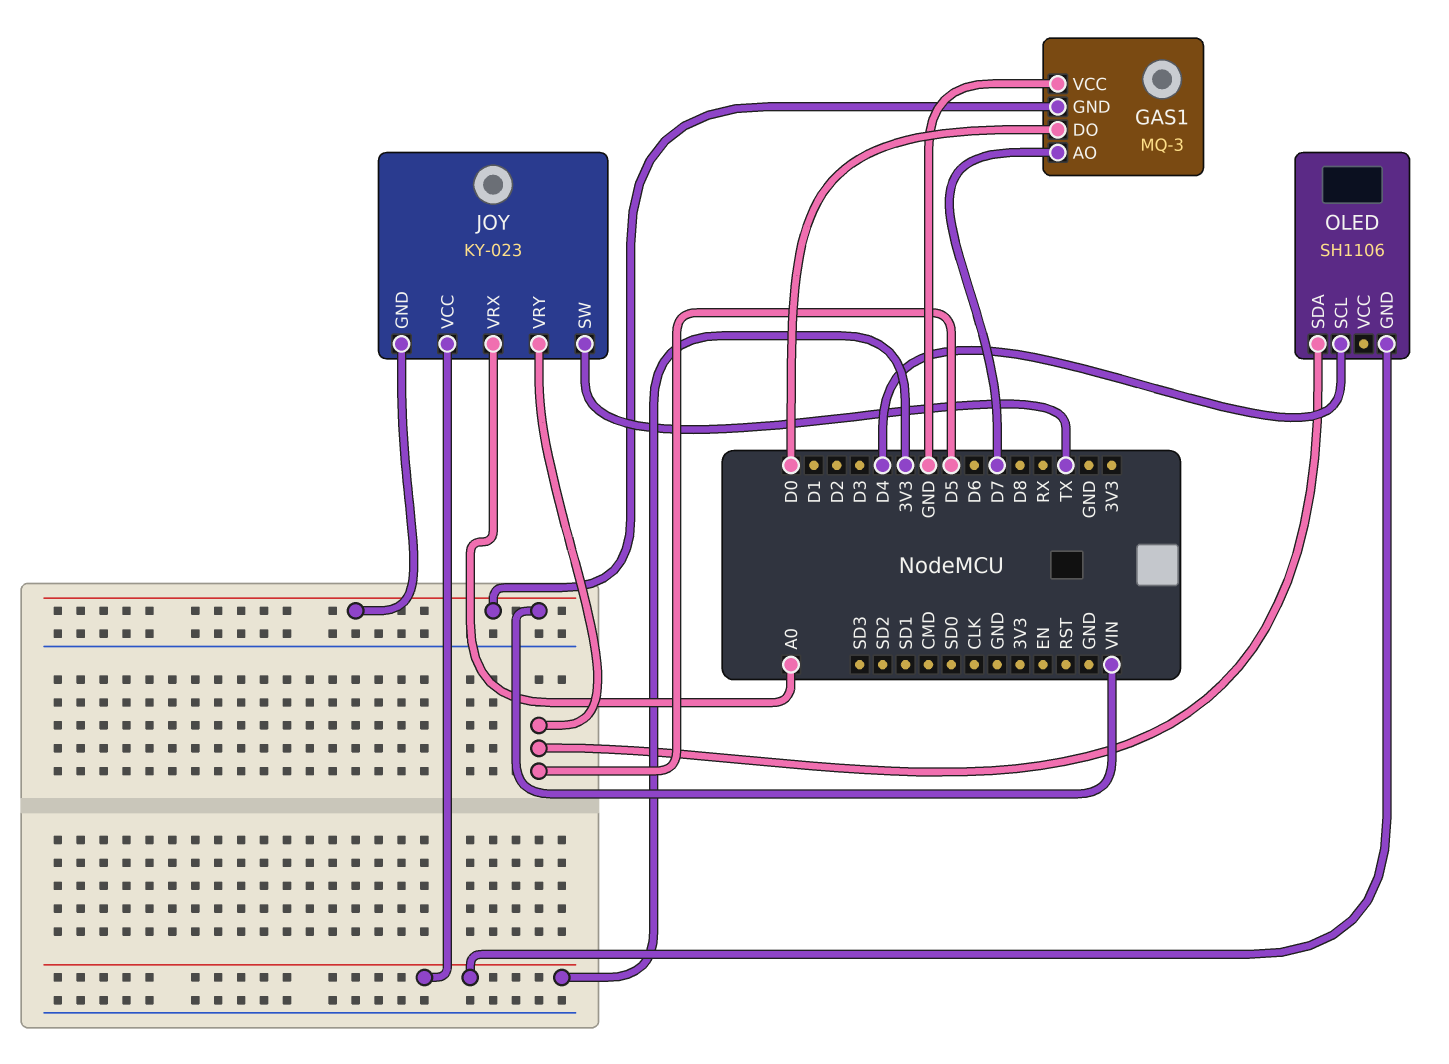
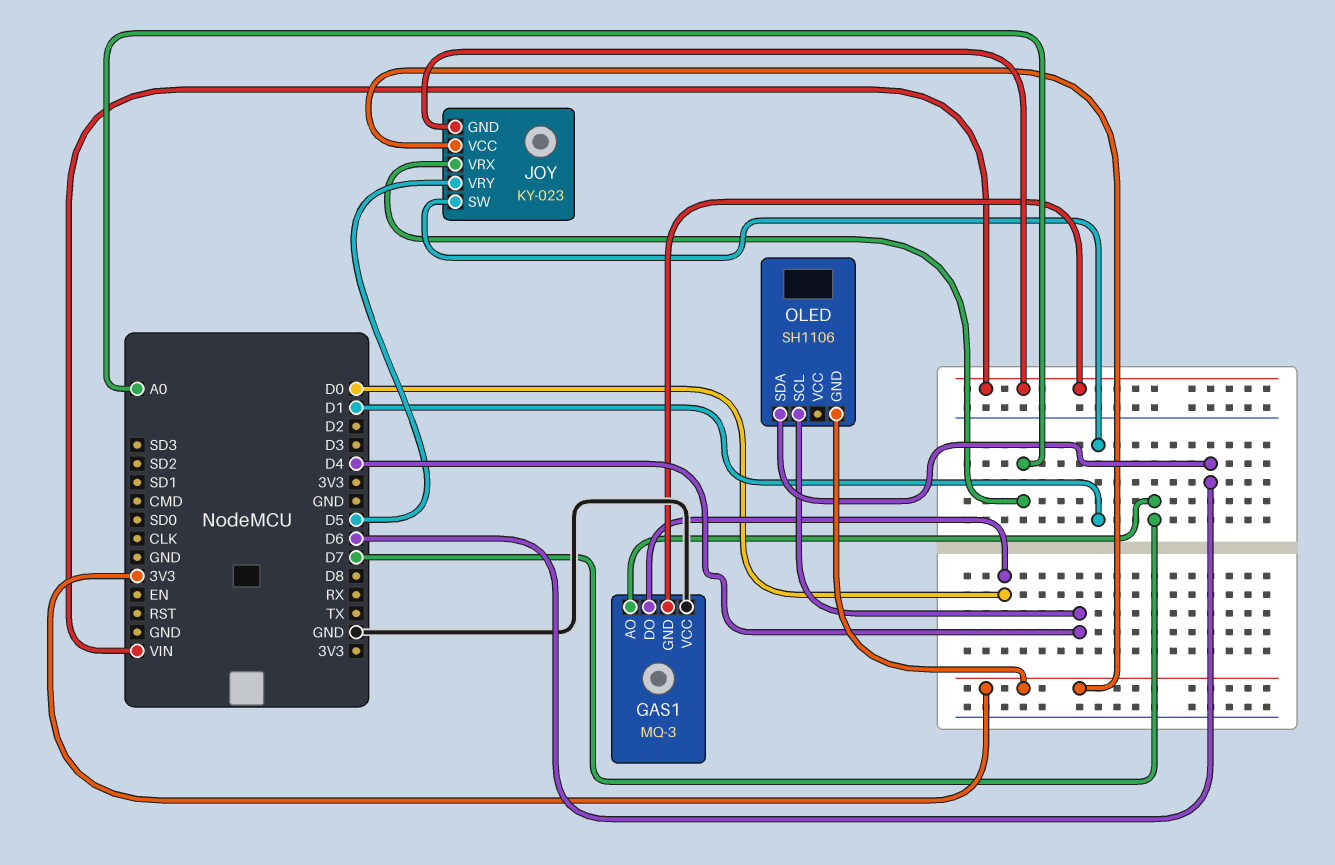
JOY pin SW: TX -> D1
OLED pin SDA: D5 -> D6

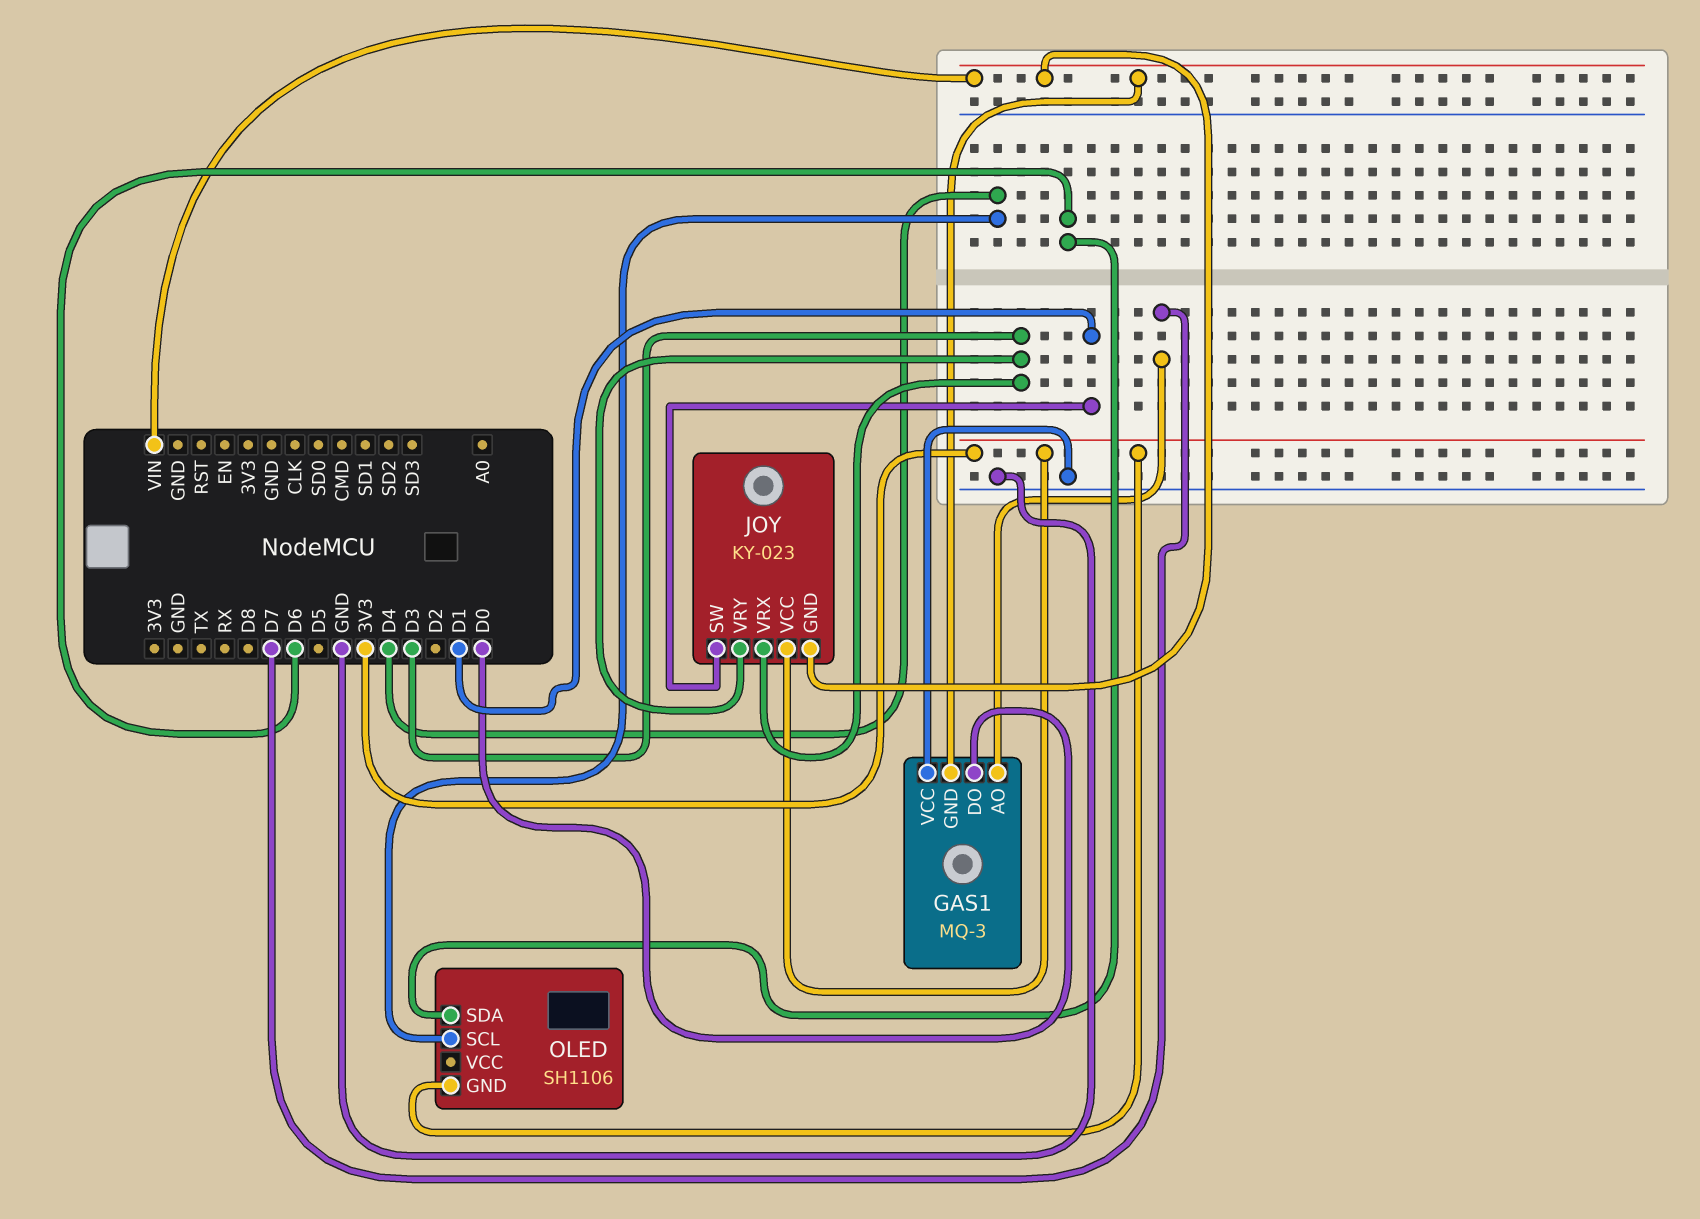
JOY pin VRX: A0 -> D3
JOY pin VRY: D5 -> D3

